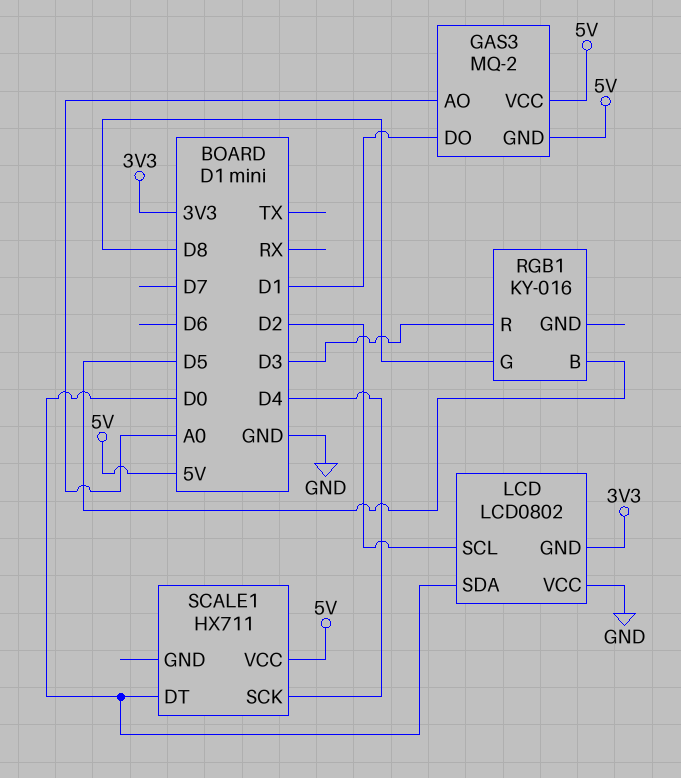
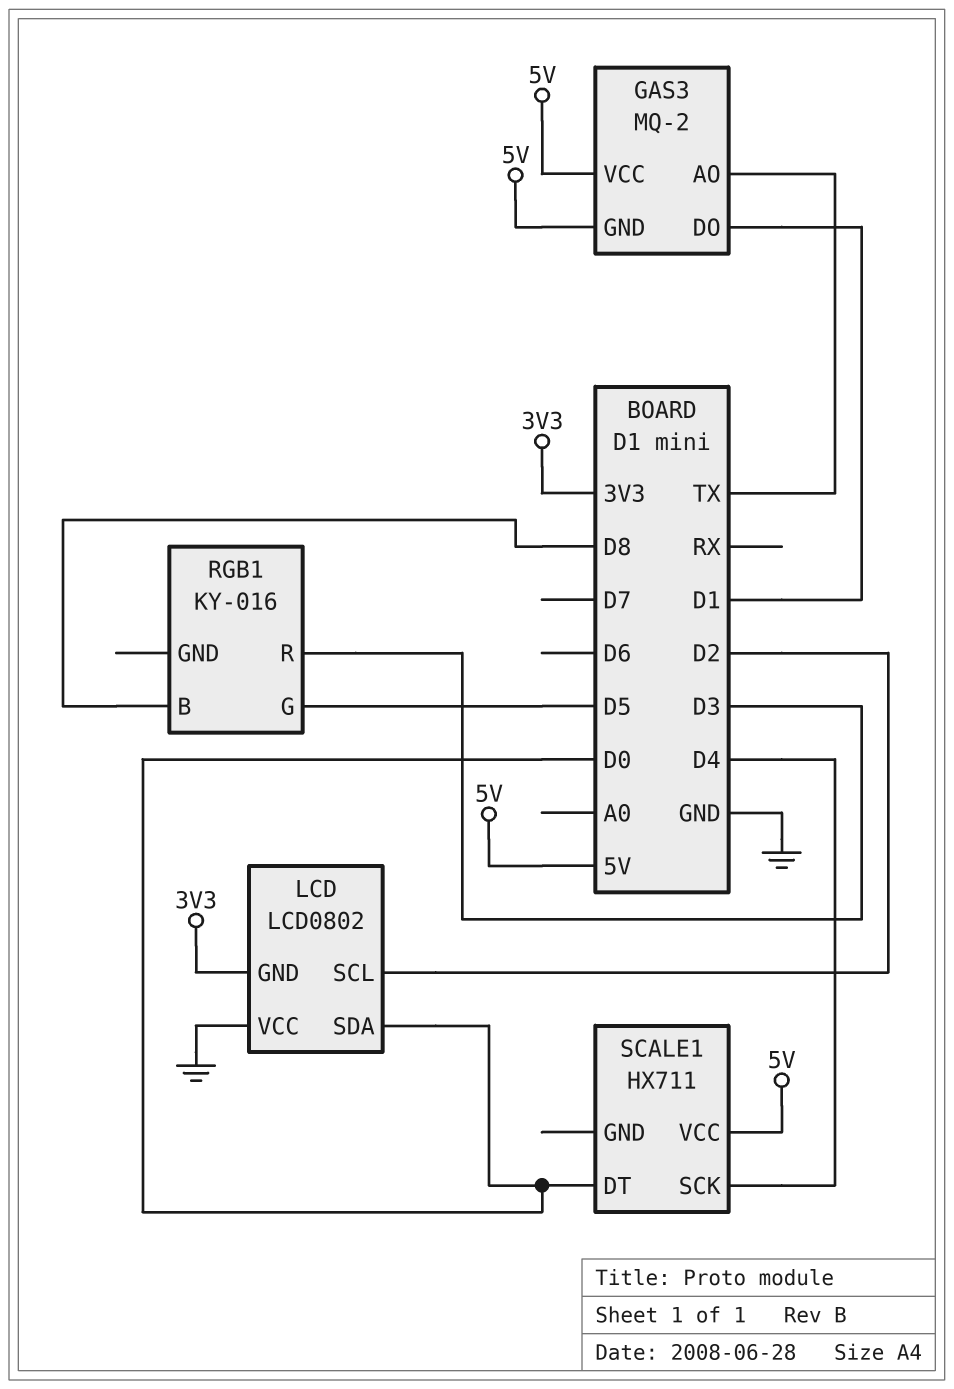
GAS3 pin AO: A0 -> TX
RGB1 pin B: D5 -> D8
RGB1 pin G: D8 -> D5

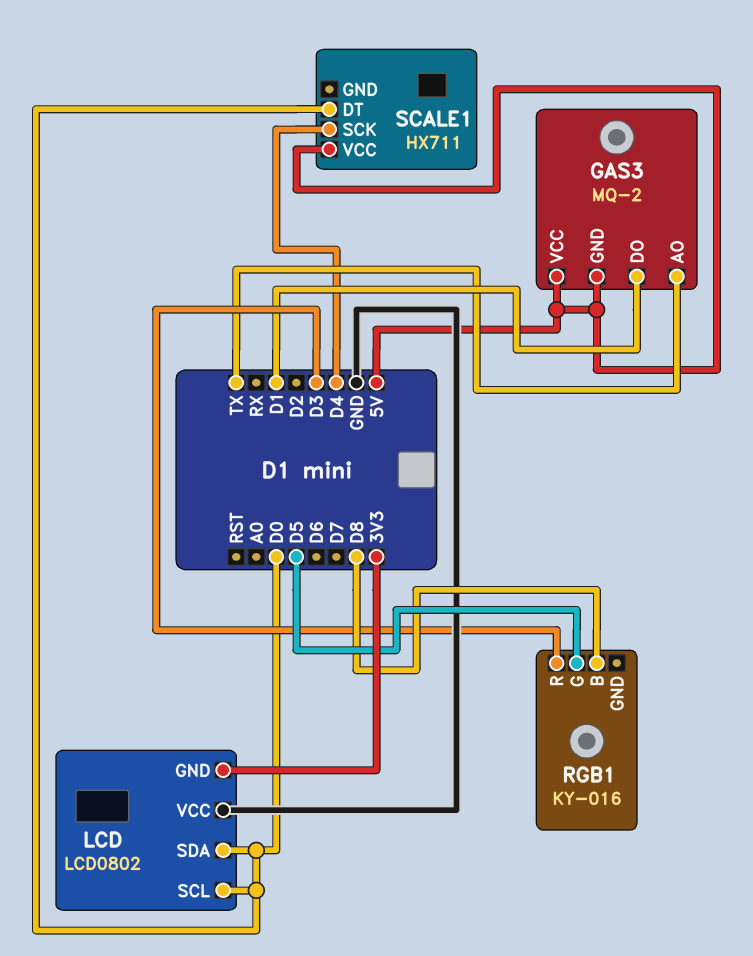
LCD pin SCL: D2 -> D0

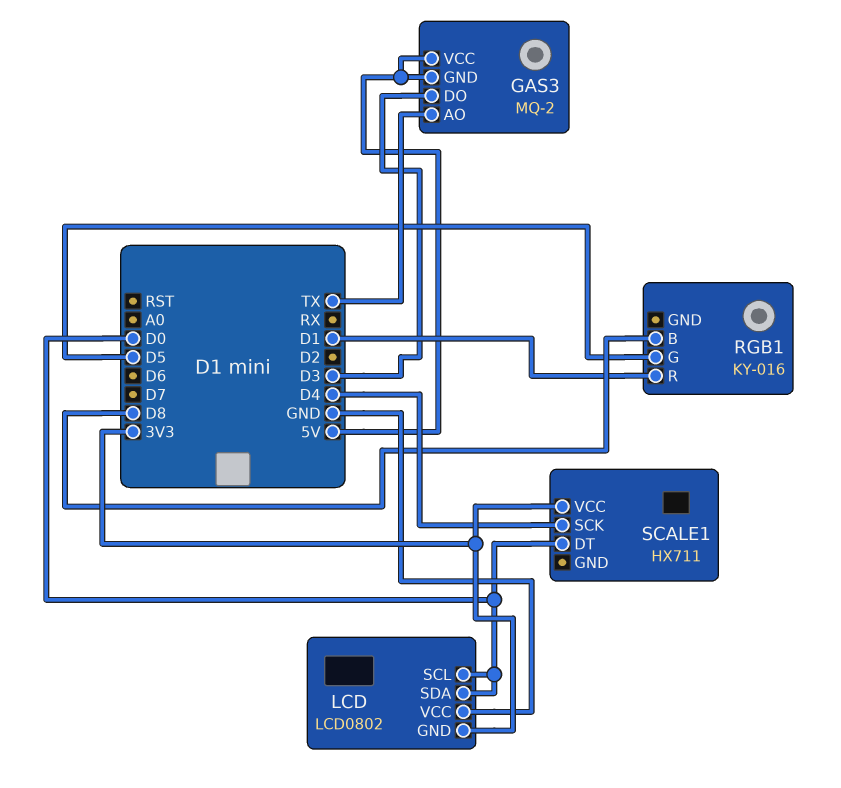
GAS3 pin DO: D1 -> D3
RGB1 pin R: D3 -> D1
SCALE1 pin VCC: 5V -> 3V3

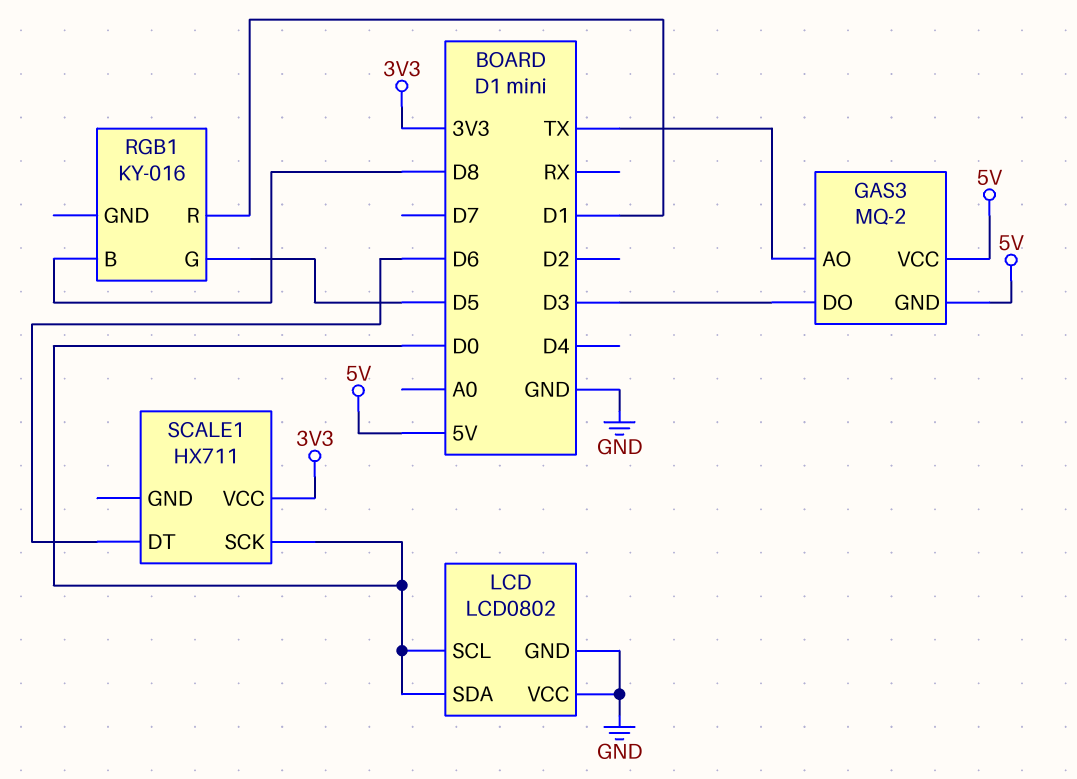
LCD pin GND: 3V3 -> GND
SCALE1 pin DT: D0 -> D6
SCALE1 pin SCK: D4 -> D0

